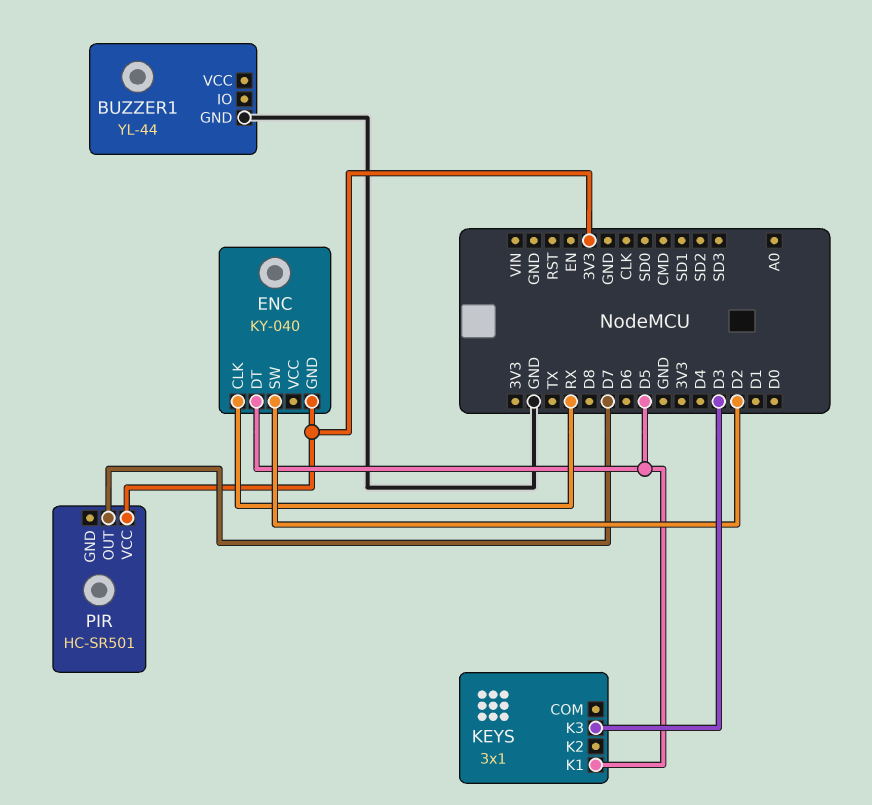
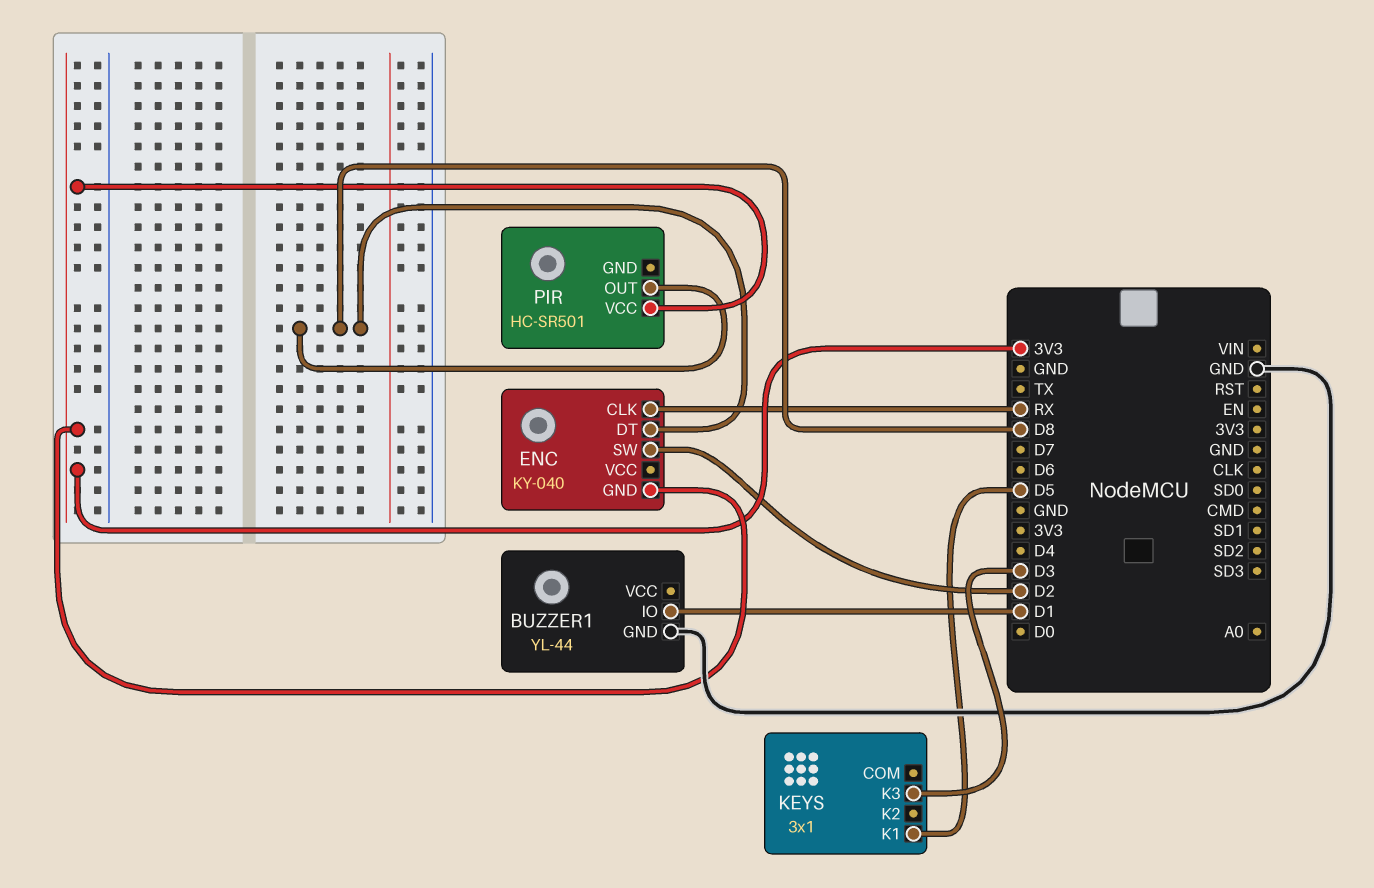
BUZZER1 pin IO: none -> D1
ENC pin DT: D5 -> D8
PIR pin OUT: D7 -> D8

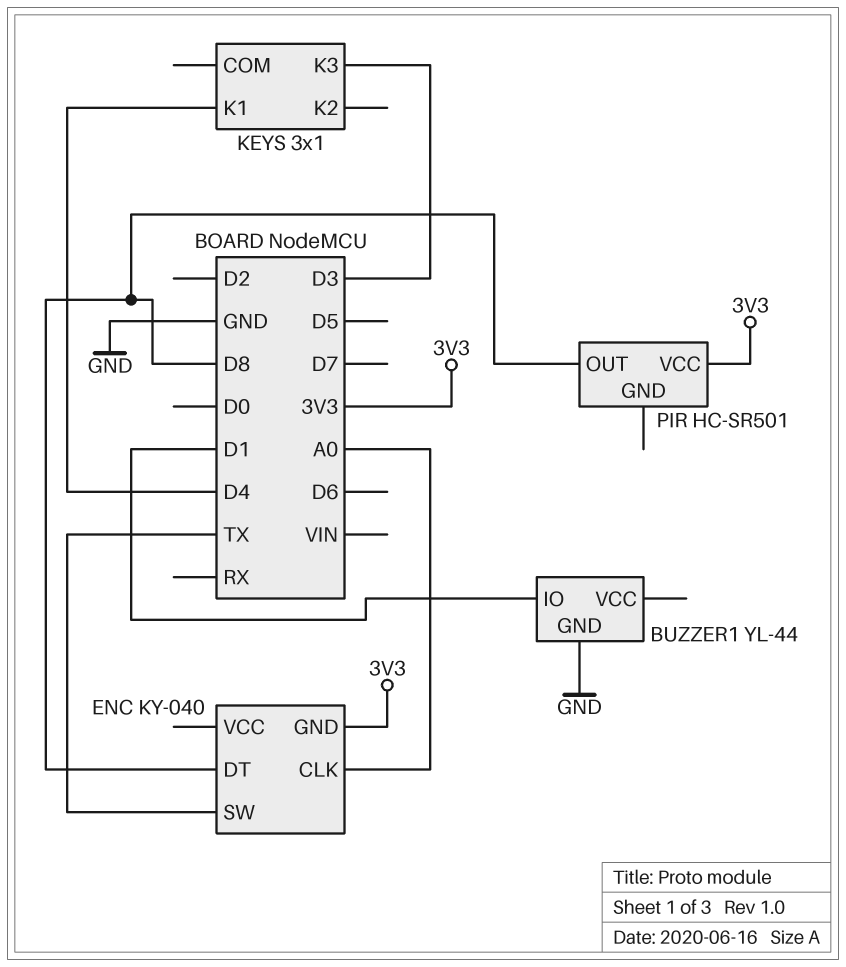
ENC pin CLK: RX -> A0
ENC pin SW: D2 -> TX
KEYS pin K1: D5 -> D4

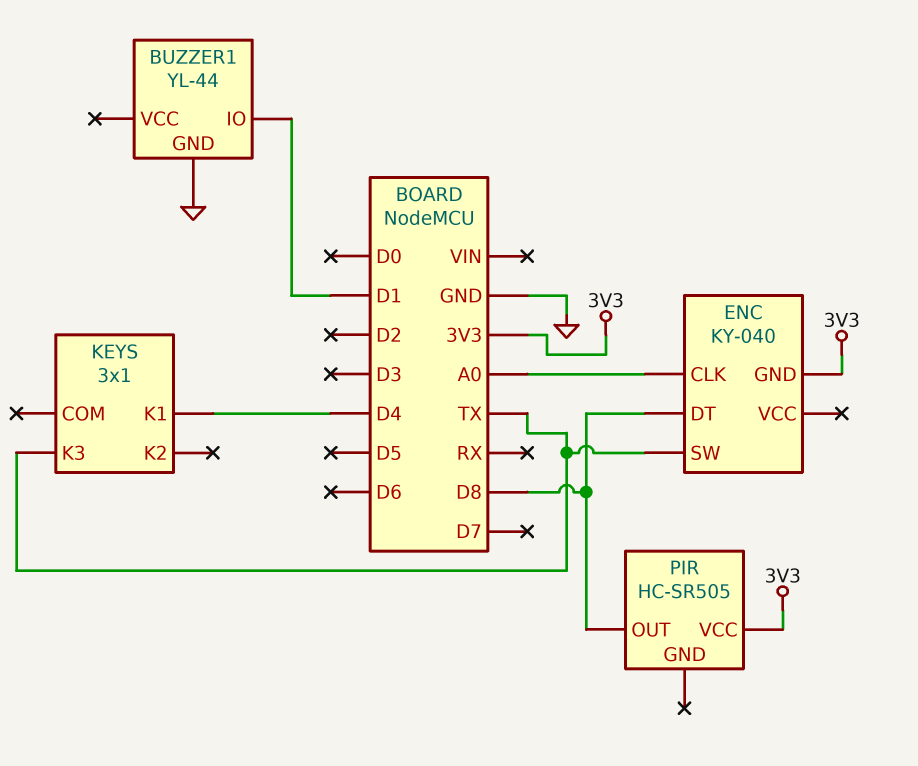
KEYS pin K3: D3 -> TX
PIR: HC-SR501 -> HC-SR505

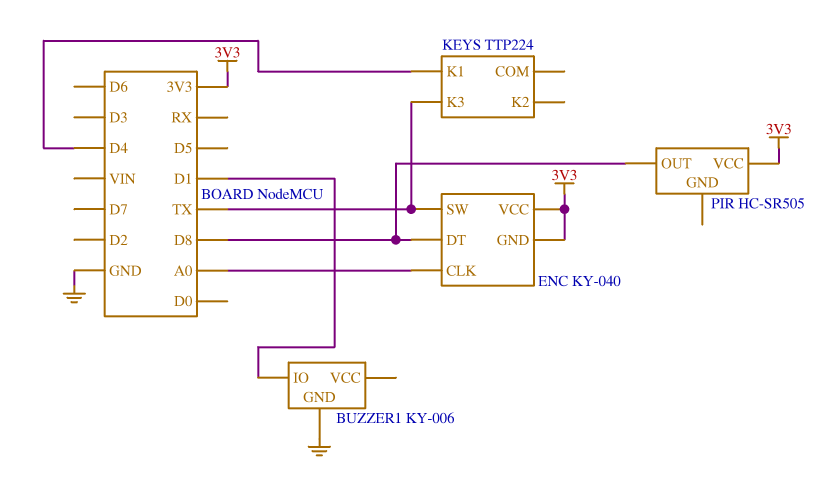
BUZZER1: YL-44 -> KY-006
ENC pin VCC: none -> 3V3
KEYS: 3x1 -> TTP224

